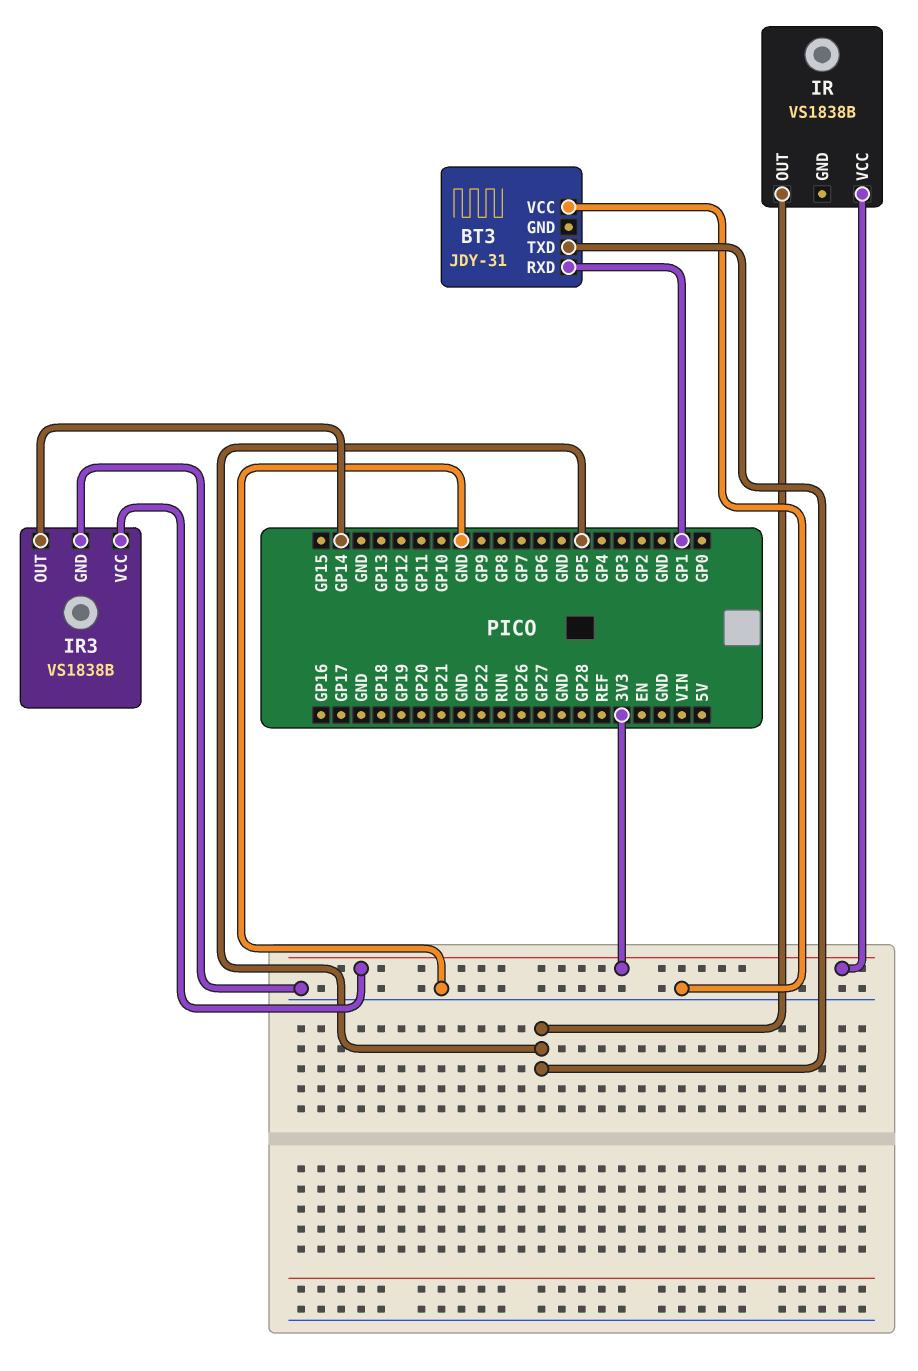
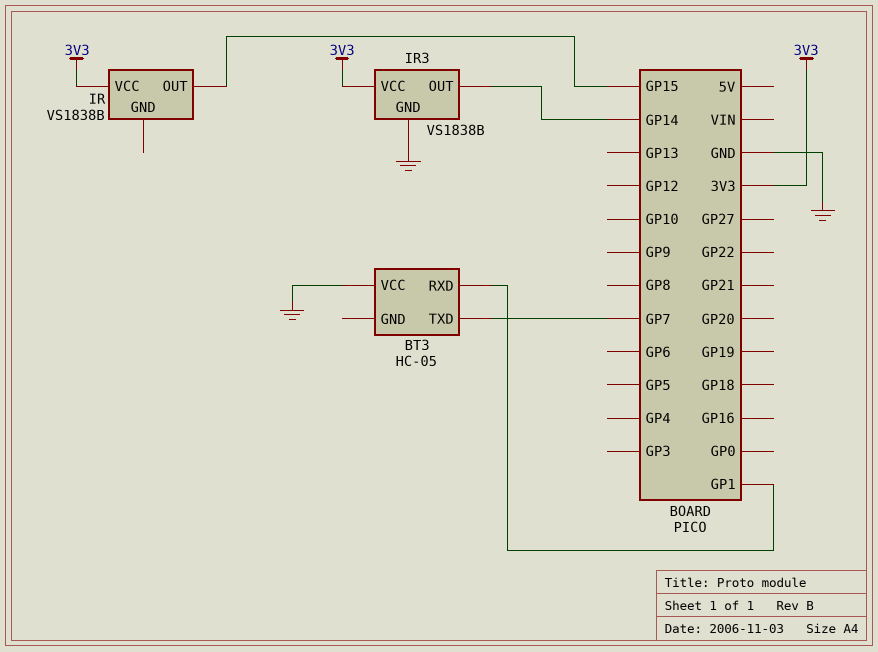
BT3: JDY-31 -> HC-05
BT3 pin TXD: GP5 -> GP7
IR pin OUT: GP5 -> GP15

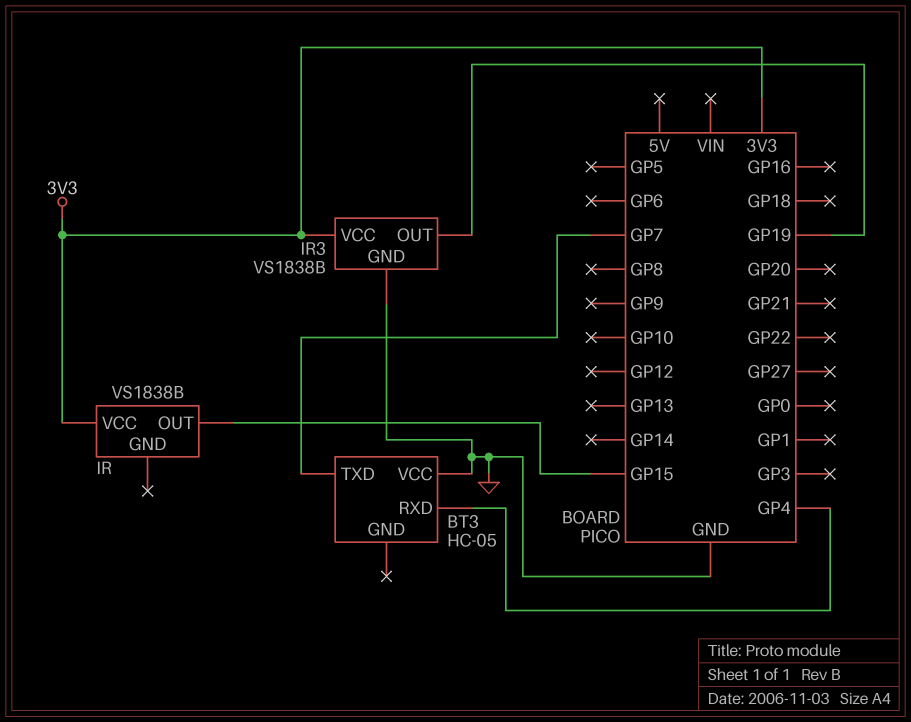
BT3 pin RXD: GP1 -> GP4
IR3 pin OUT: GP14 -> GP19

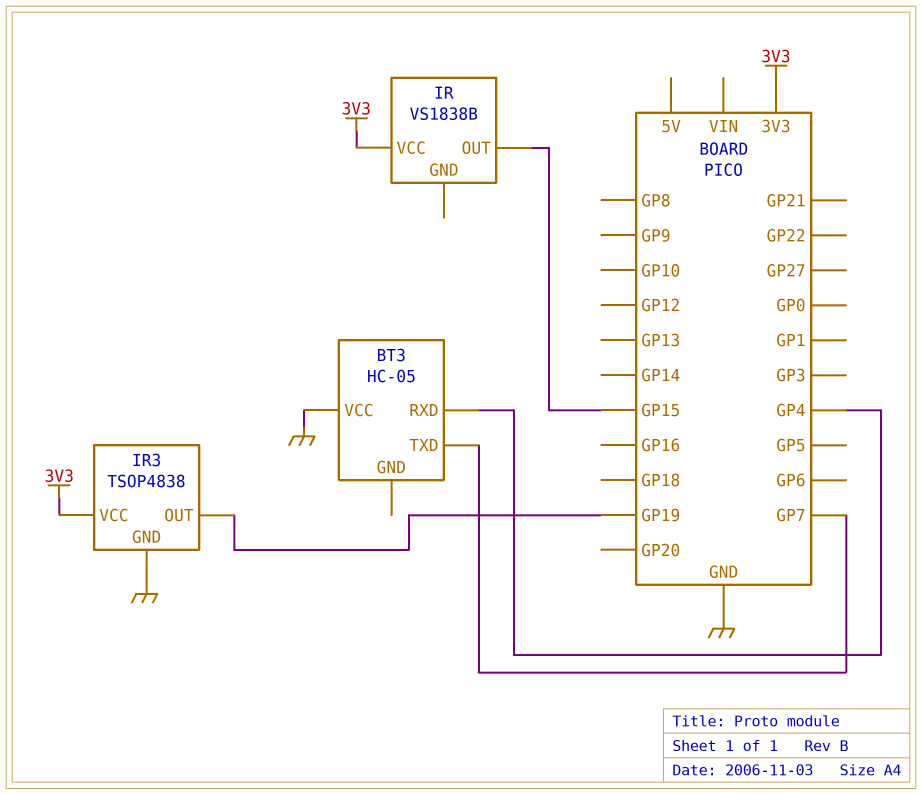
IR3: VS1838B -> TSOP4838

